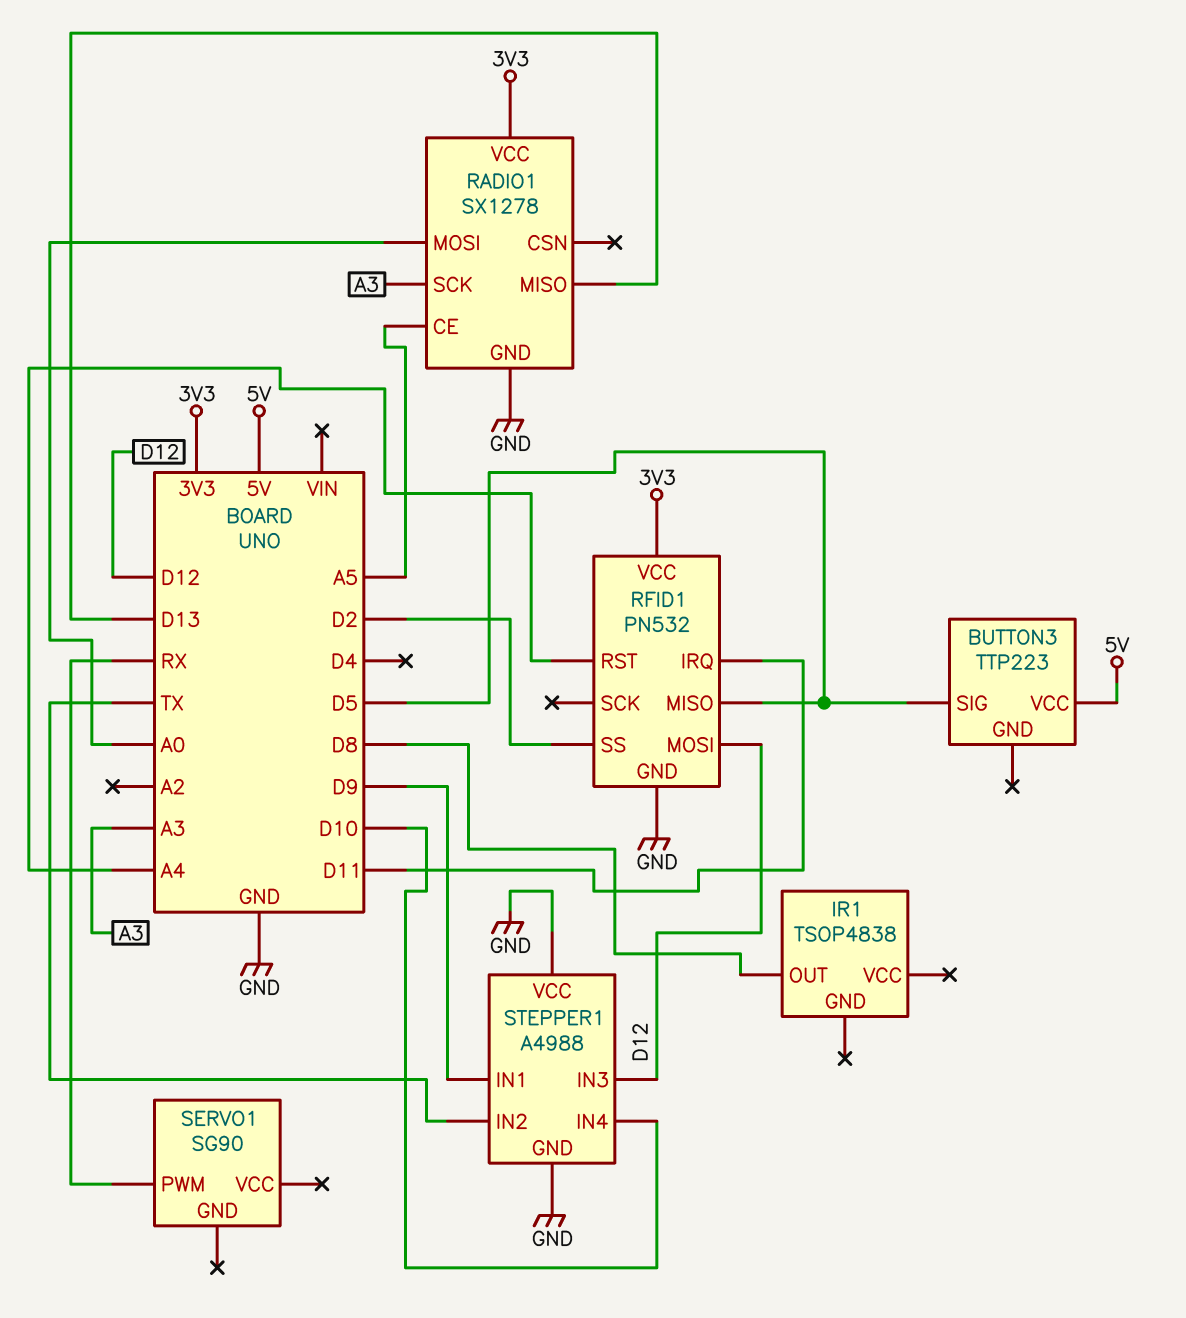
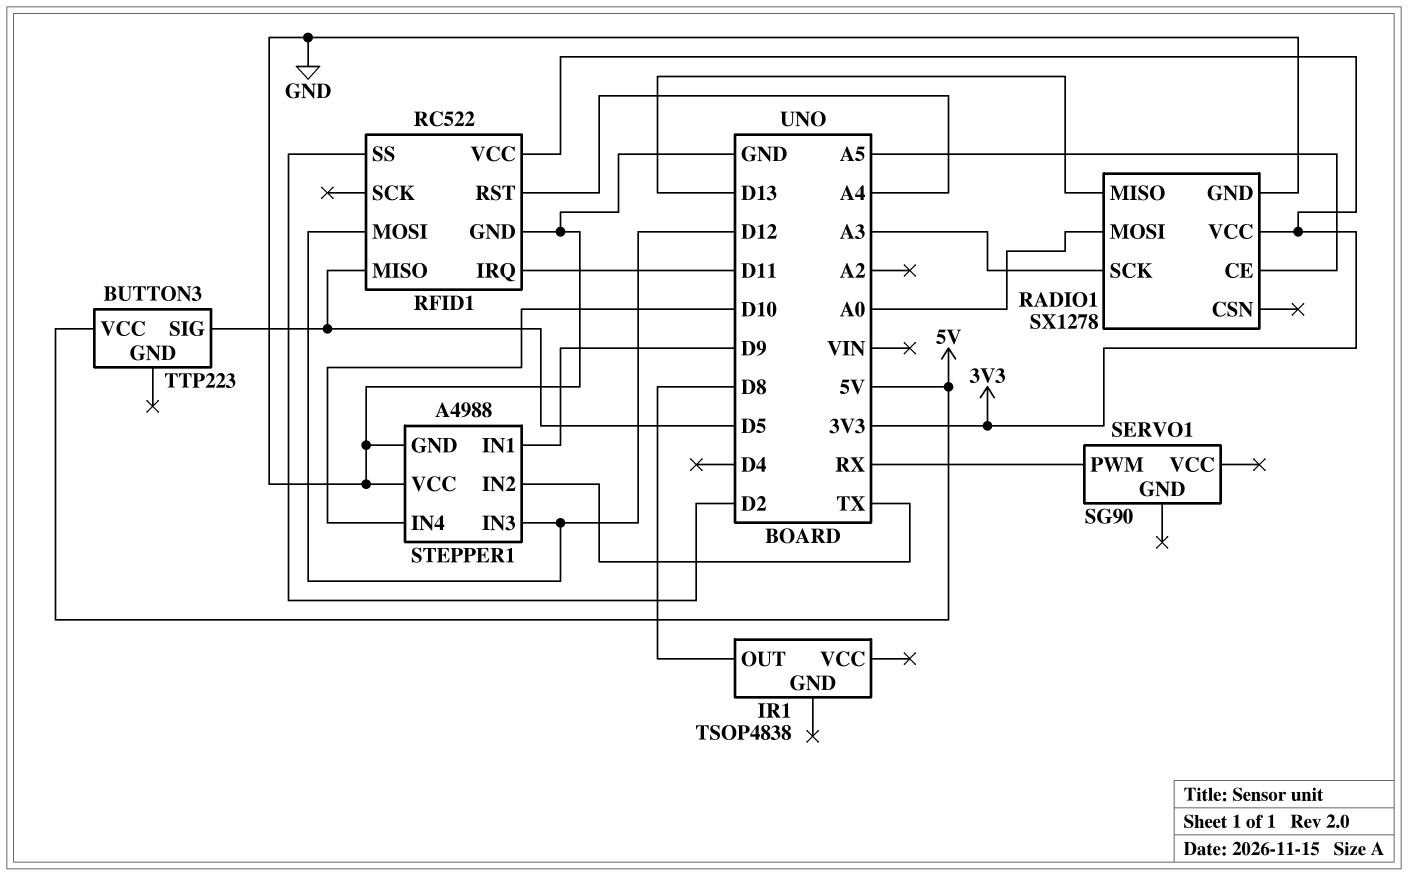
RFID1: PN532 -> RC522

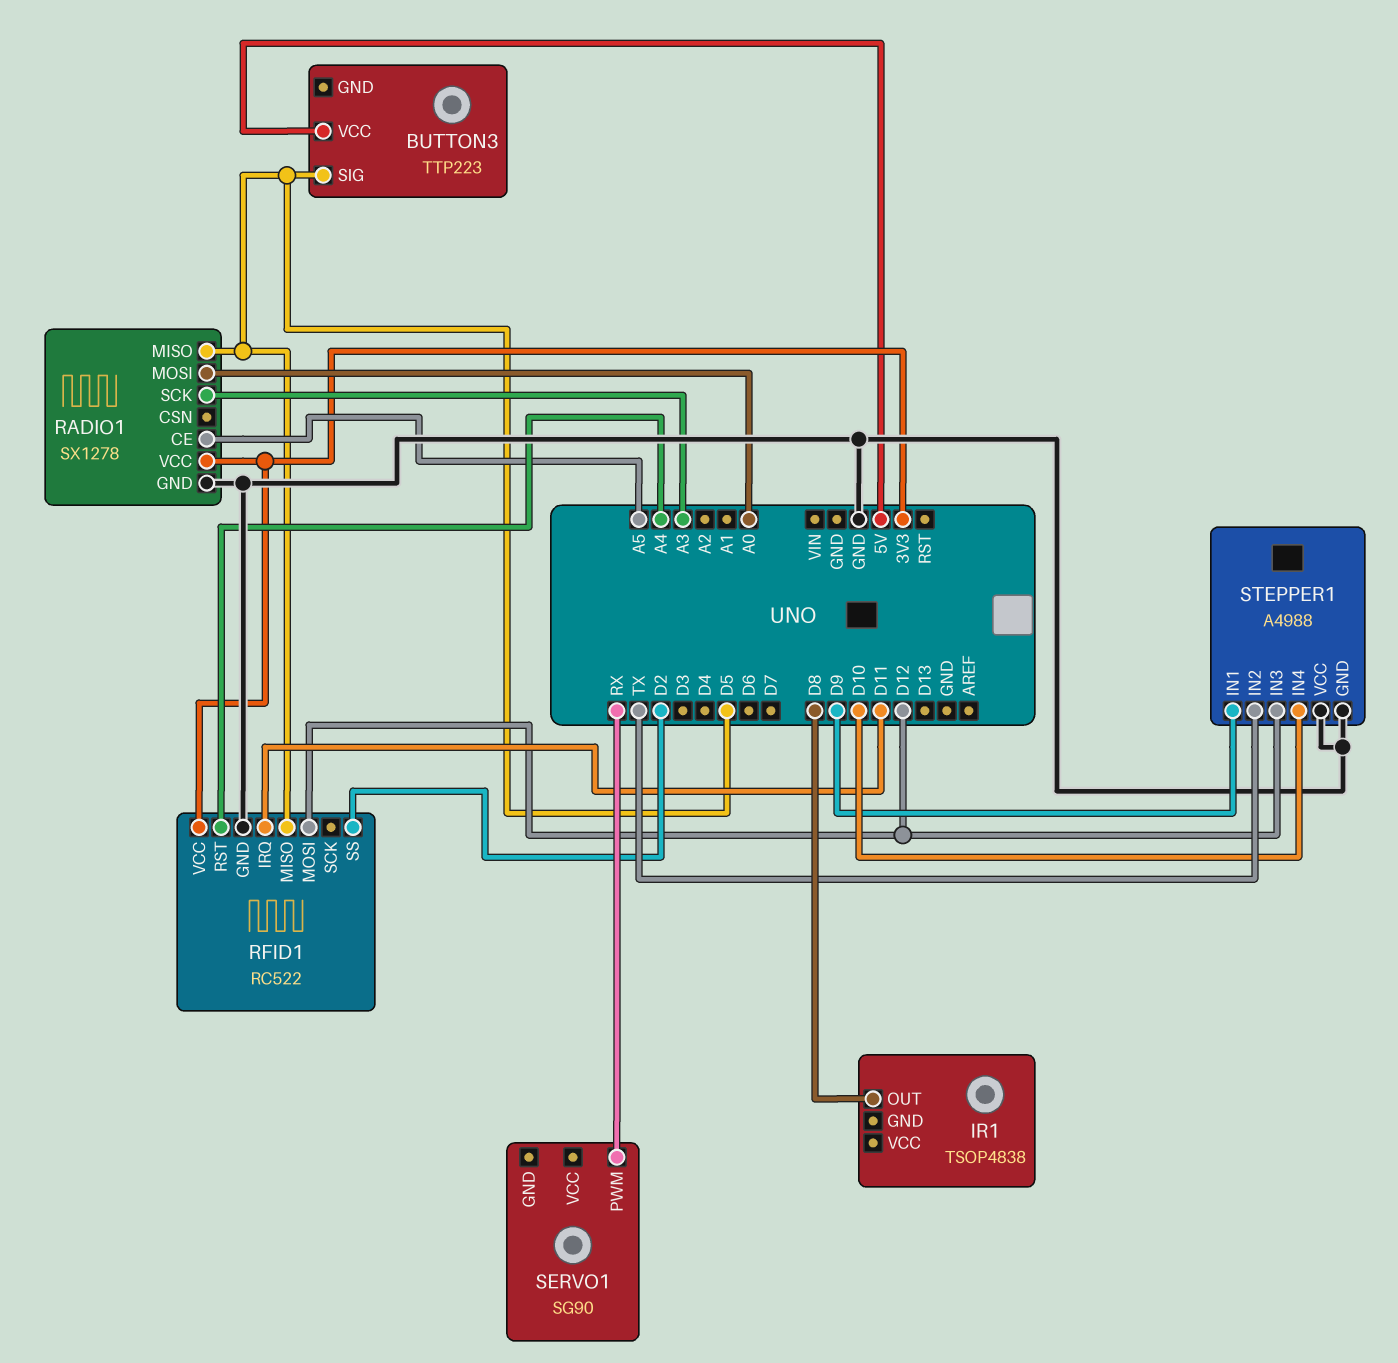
RADIO1 pin MISO: D13 -> D5

